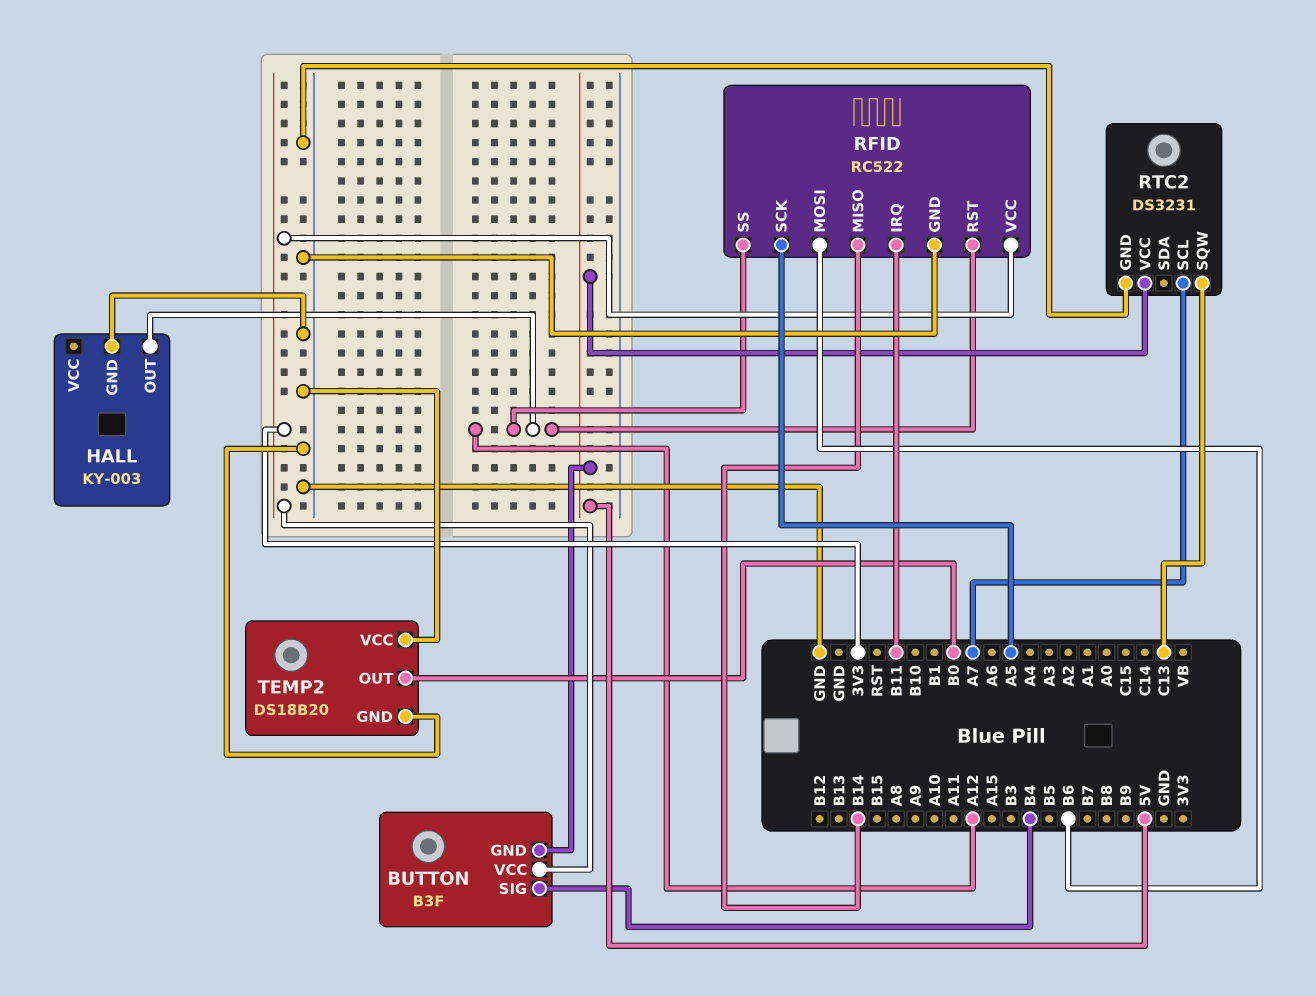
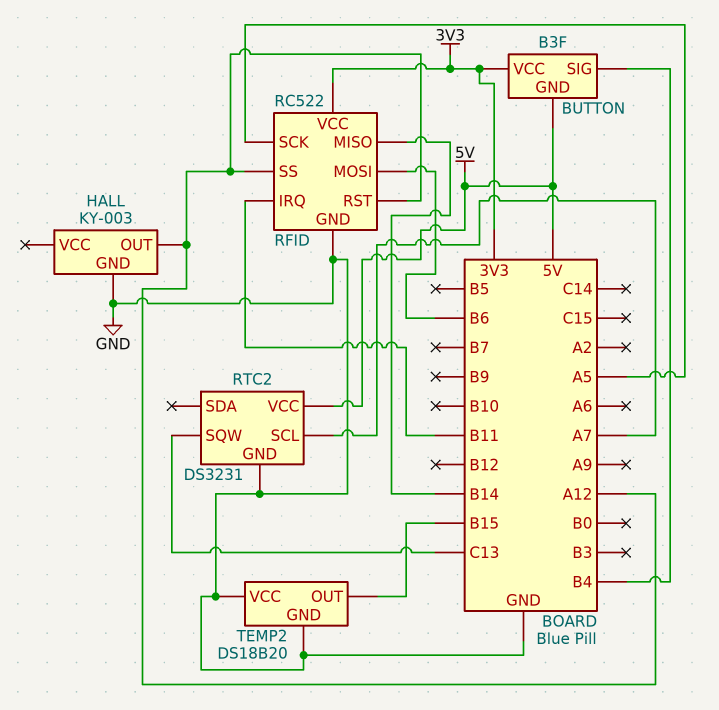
TEMP2 pin OUT: B0 -> B15

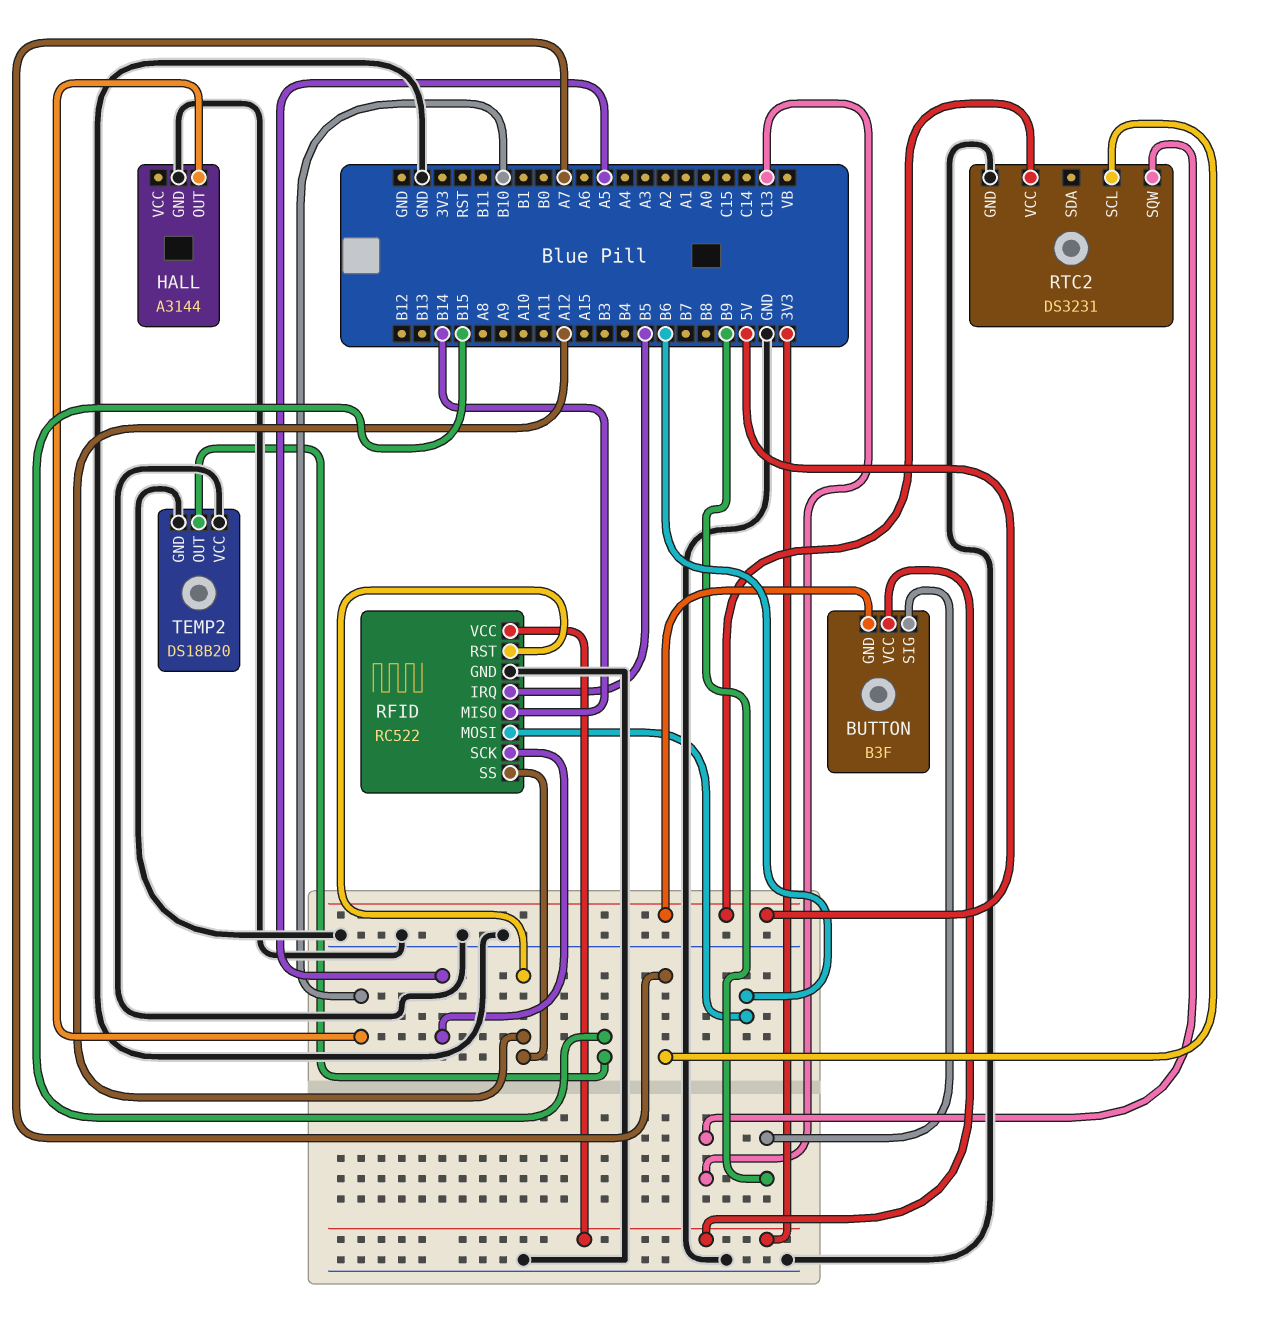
BUTTON pin SIG: B4 -> B9
HALL: KY-003 -> A3144
HALL pin OUT: A12 -> B10
RFID pin IRQ: B11 -> B5

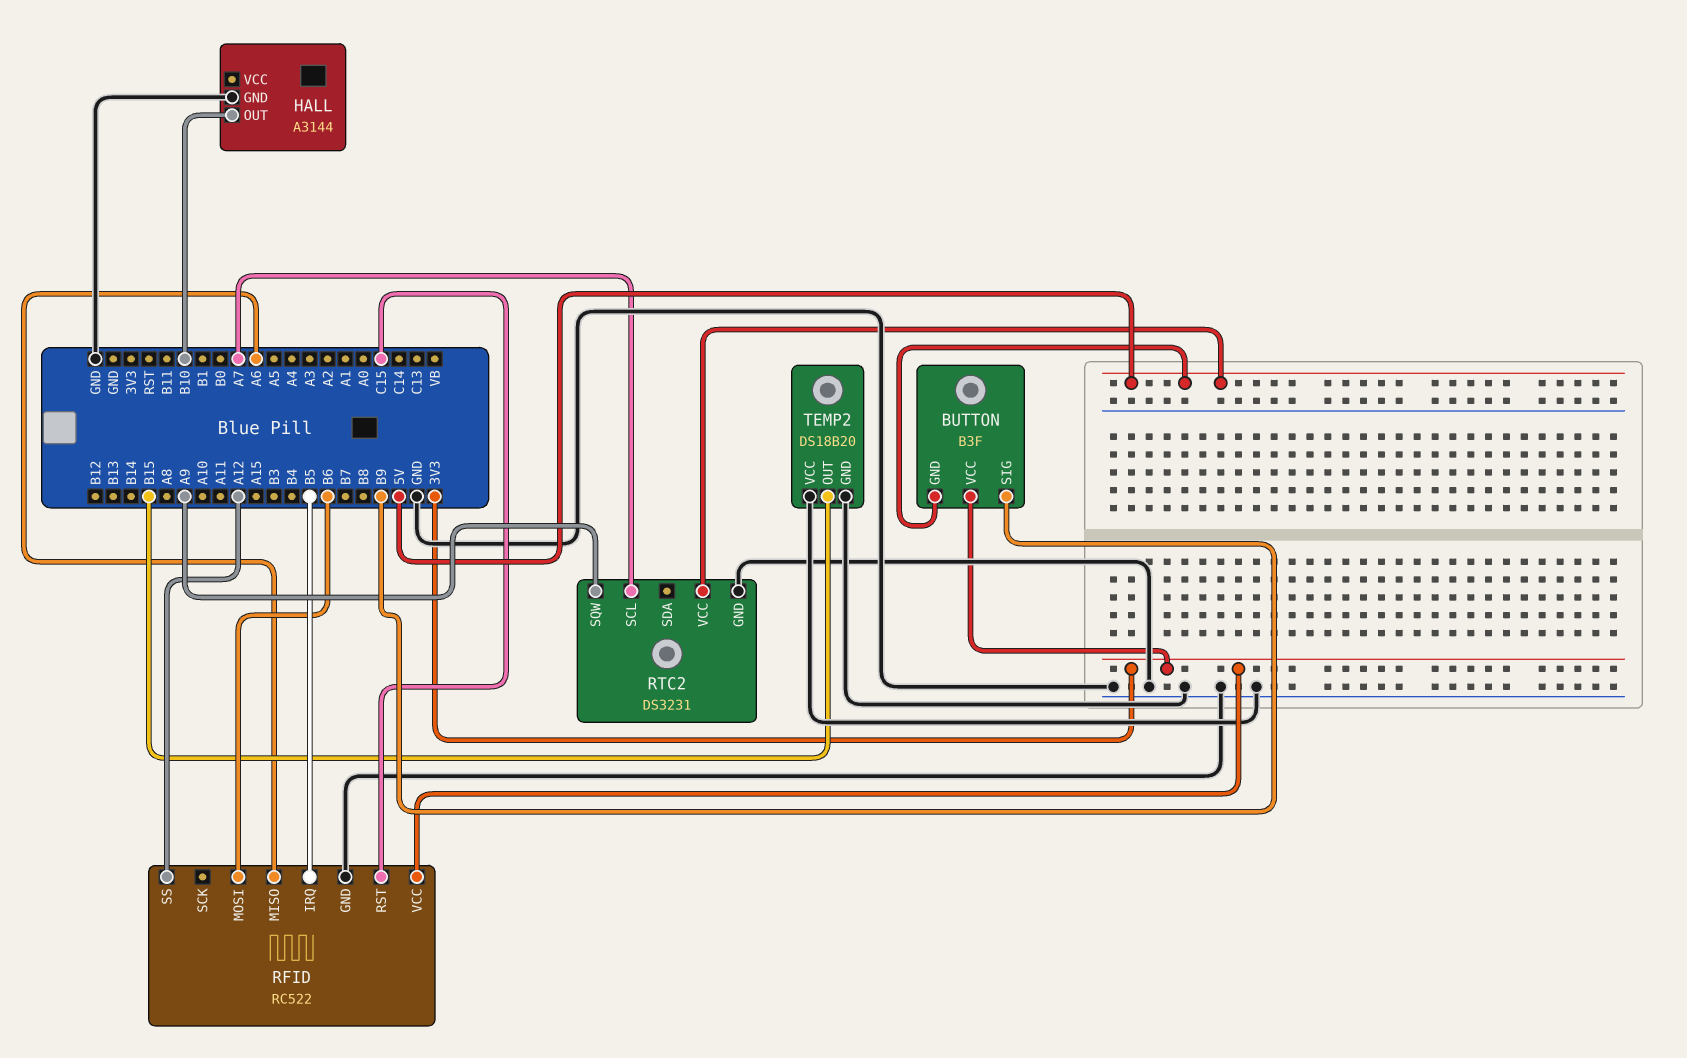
RFID pin MISO: B14 -> A6
RFID pin RST: A12 -> C15
RFID pin SCK: A5 -> none
RTC2 pin SQW: C13 -> A9

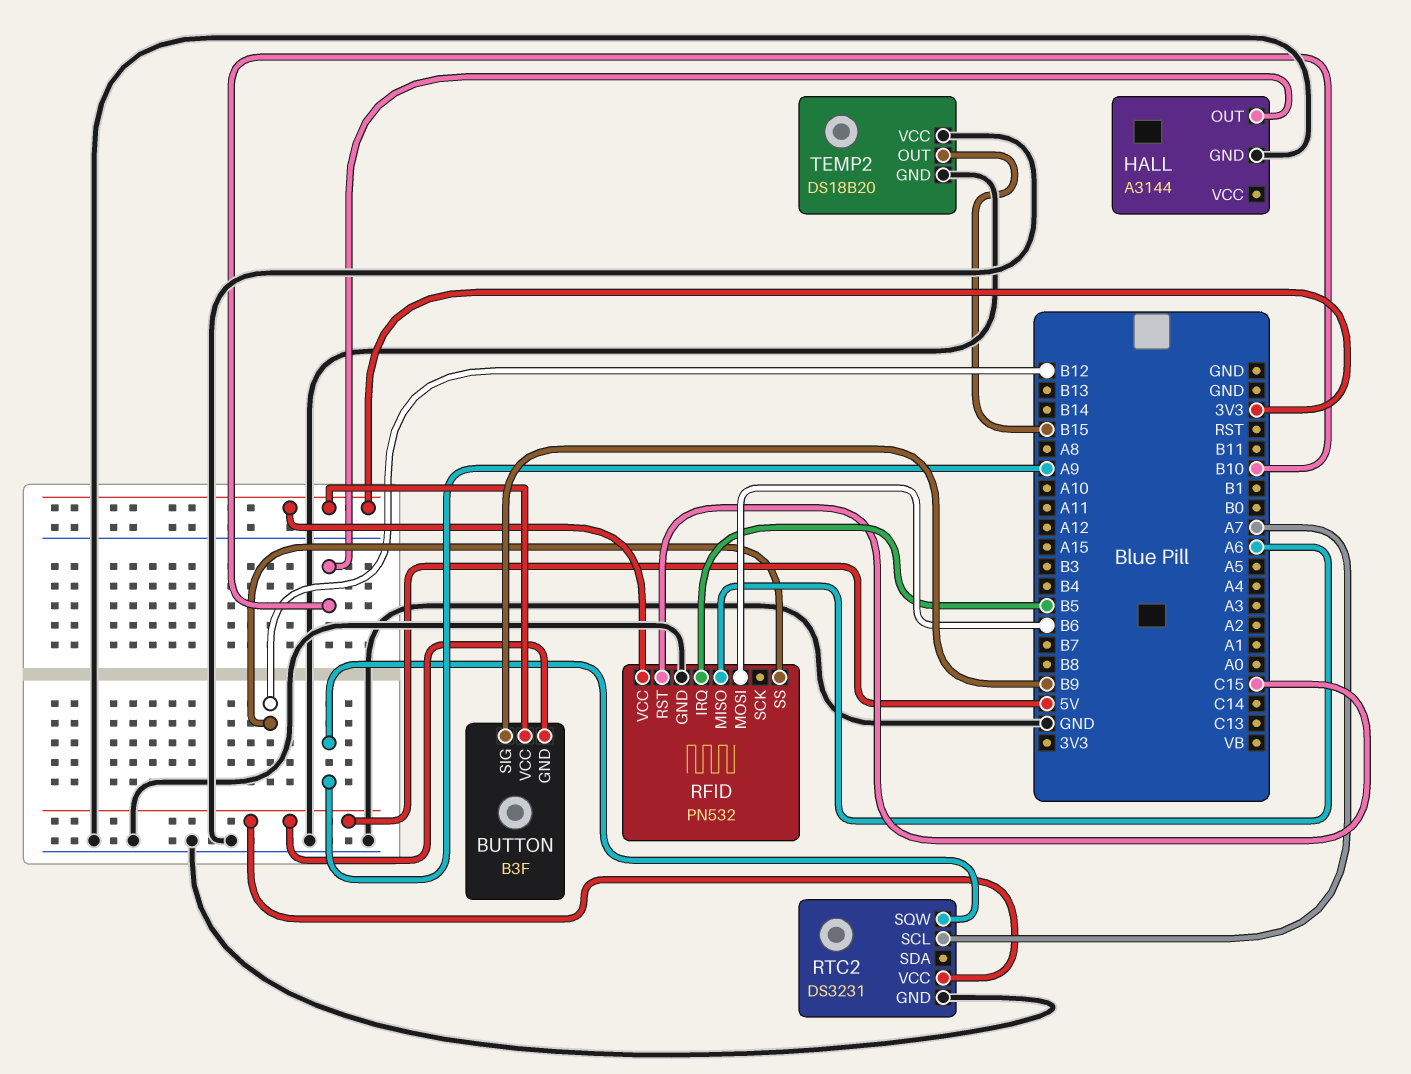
RFID: RC522 -> PN532
RFID pin SS: A12 -> B12

